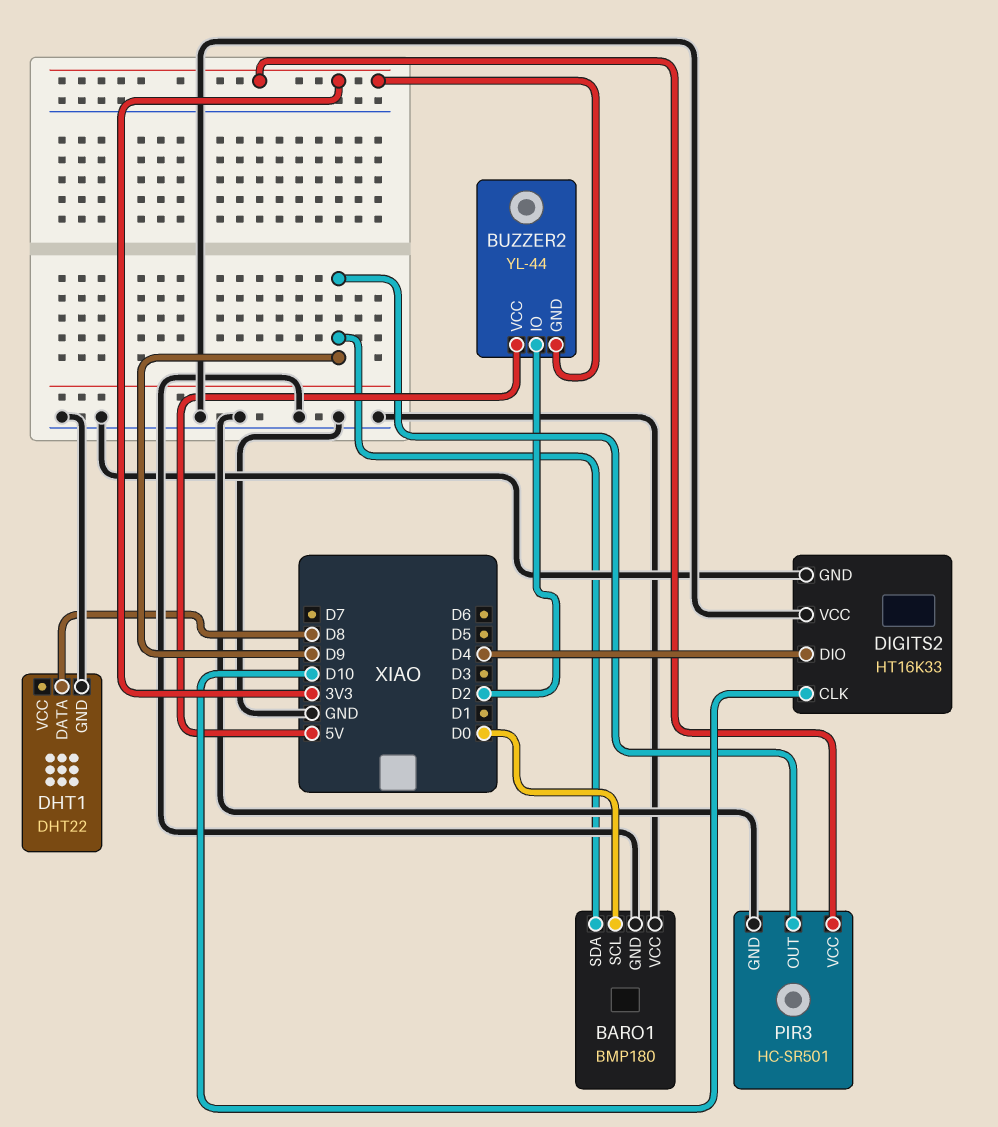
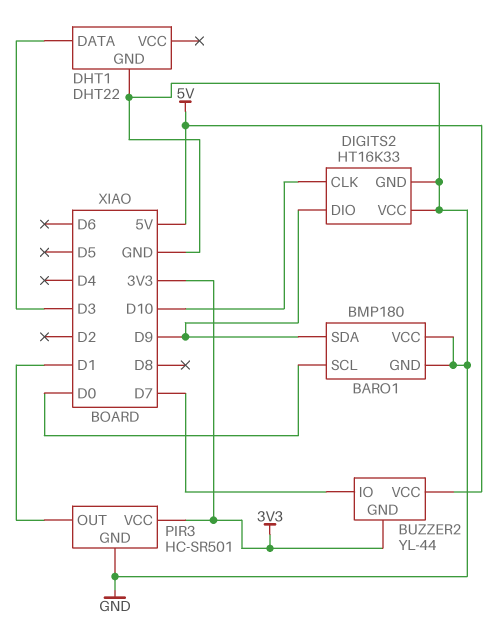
BUZZER2 pin IO: D2 -> D7
DHT1 pin DATA: D8 -> D3
DIGITS2 pin DIO: D4 -> D9
PIR3 pin OUT: D9 -> D1

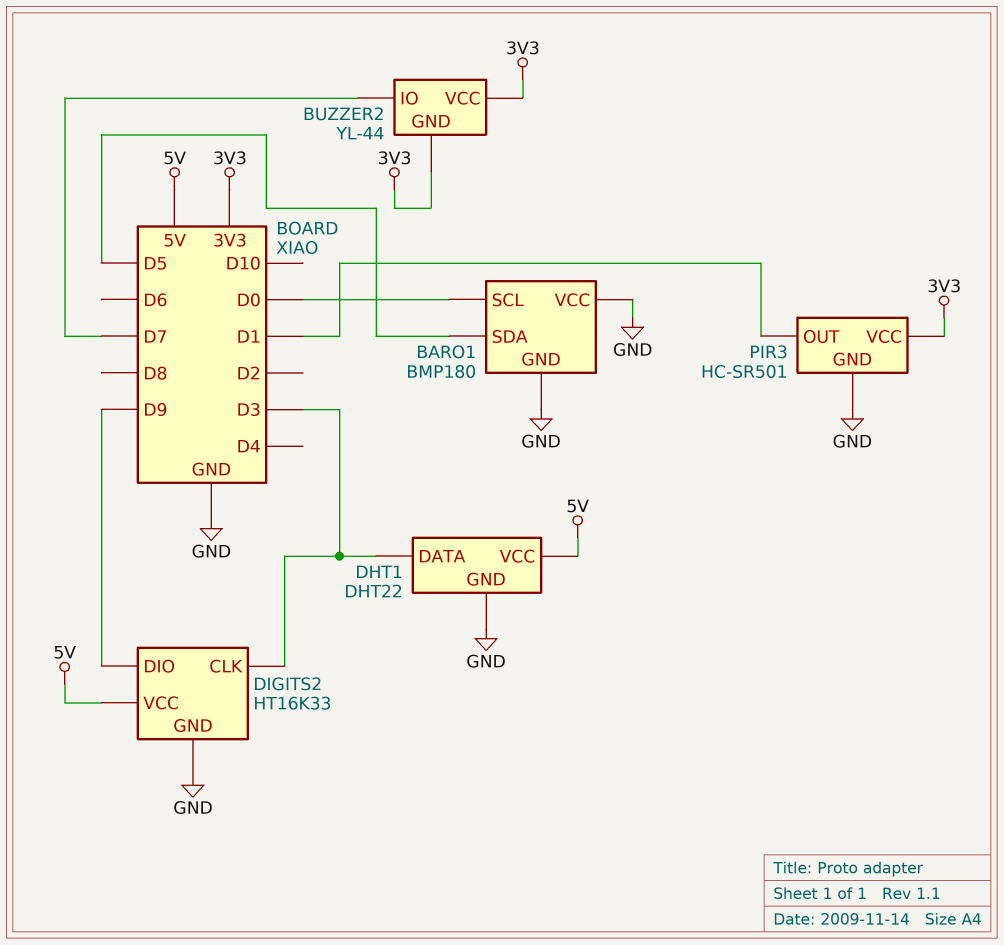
BARO1 pin SDA: D9 -> D5
BUZZER2 pin VCC: 5V -> 3V3
DHT1 pin VCC: none -> 5V
DIGITS2 pin CLK: D10 -> D3
DIGITS2 pin VCC: GND -> 5V

